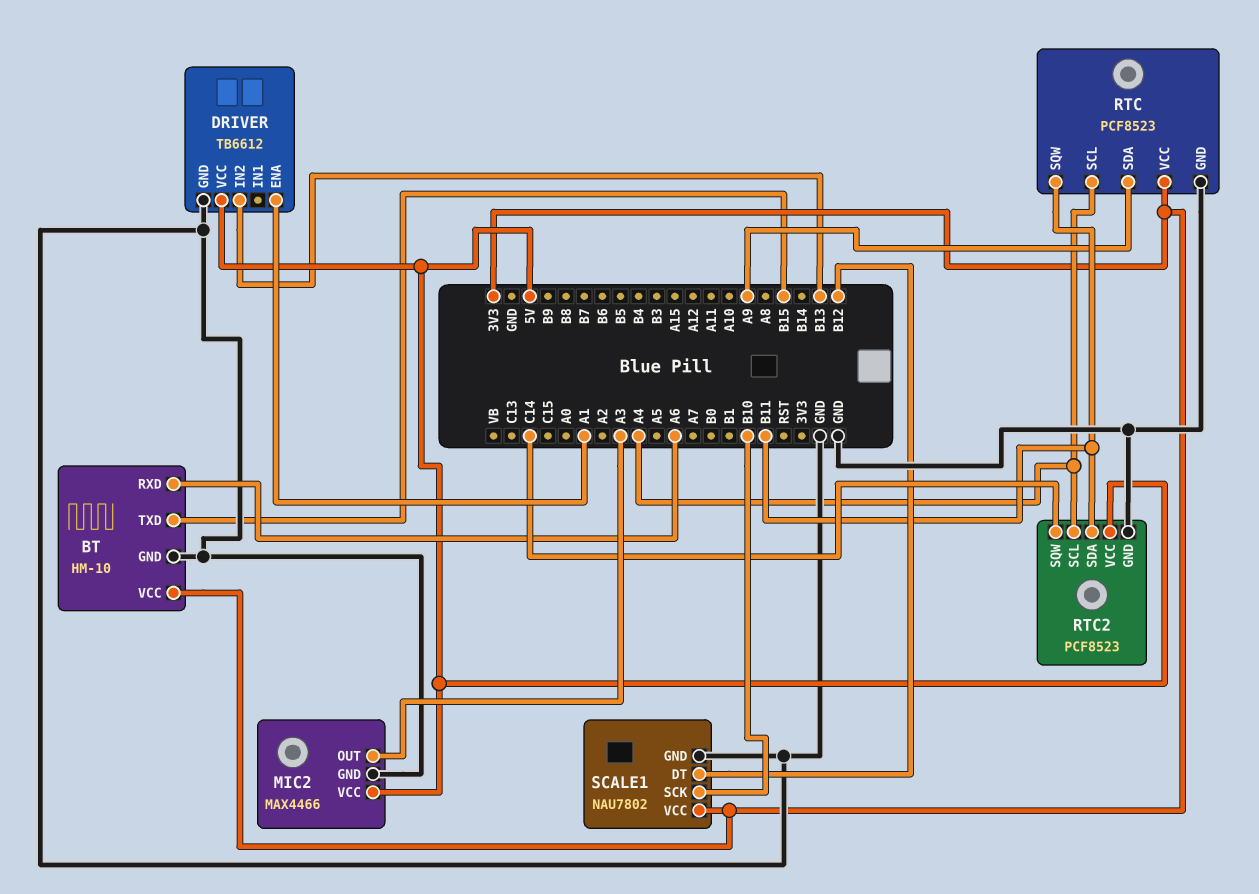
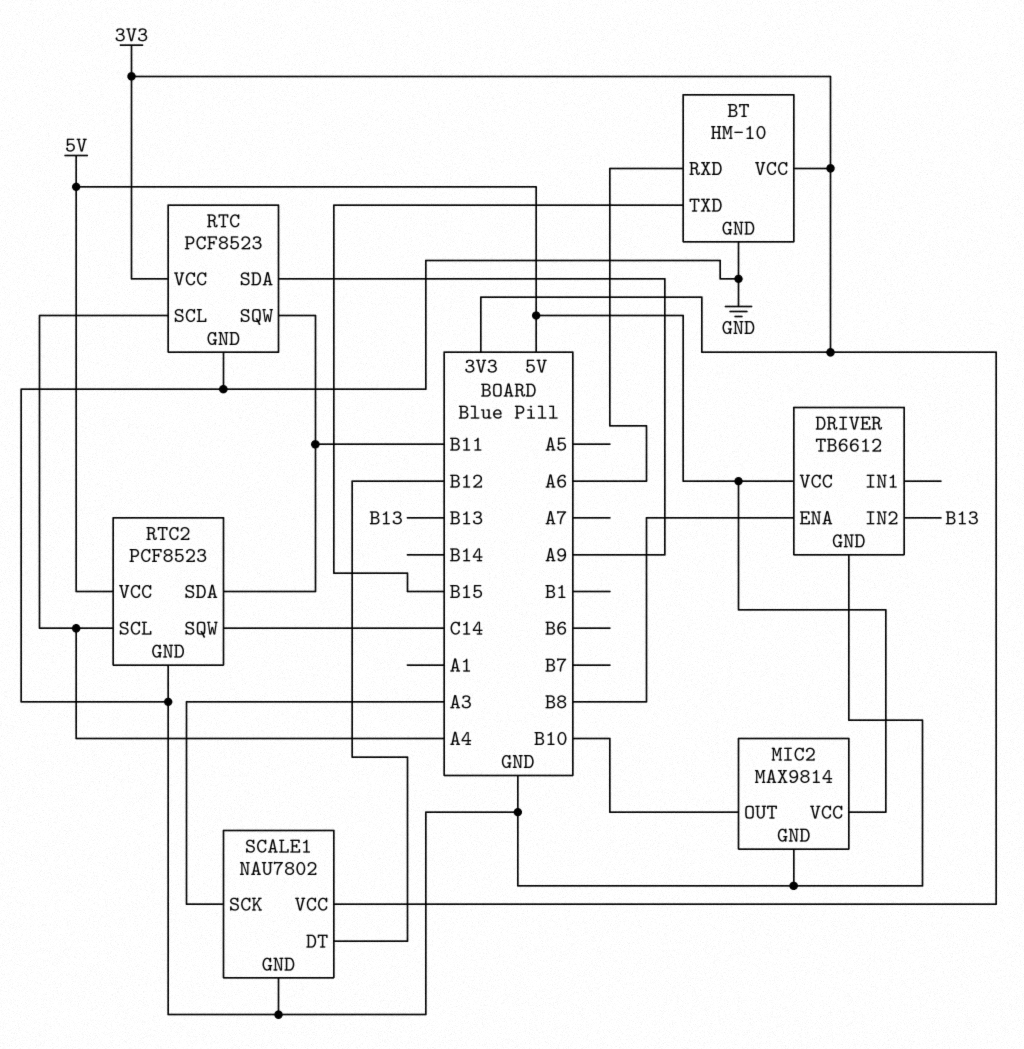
DRIVER pin ENA: A1 -> B8
MIC2: MAX4466 -> MAX9814
MIC2 pin OUT: A3 -> B10
SCALE1 pin SCK: B10 -> A3

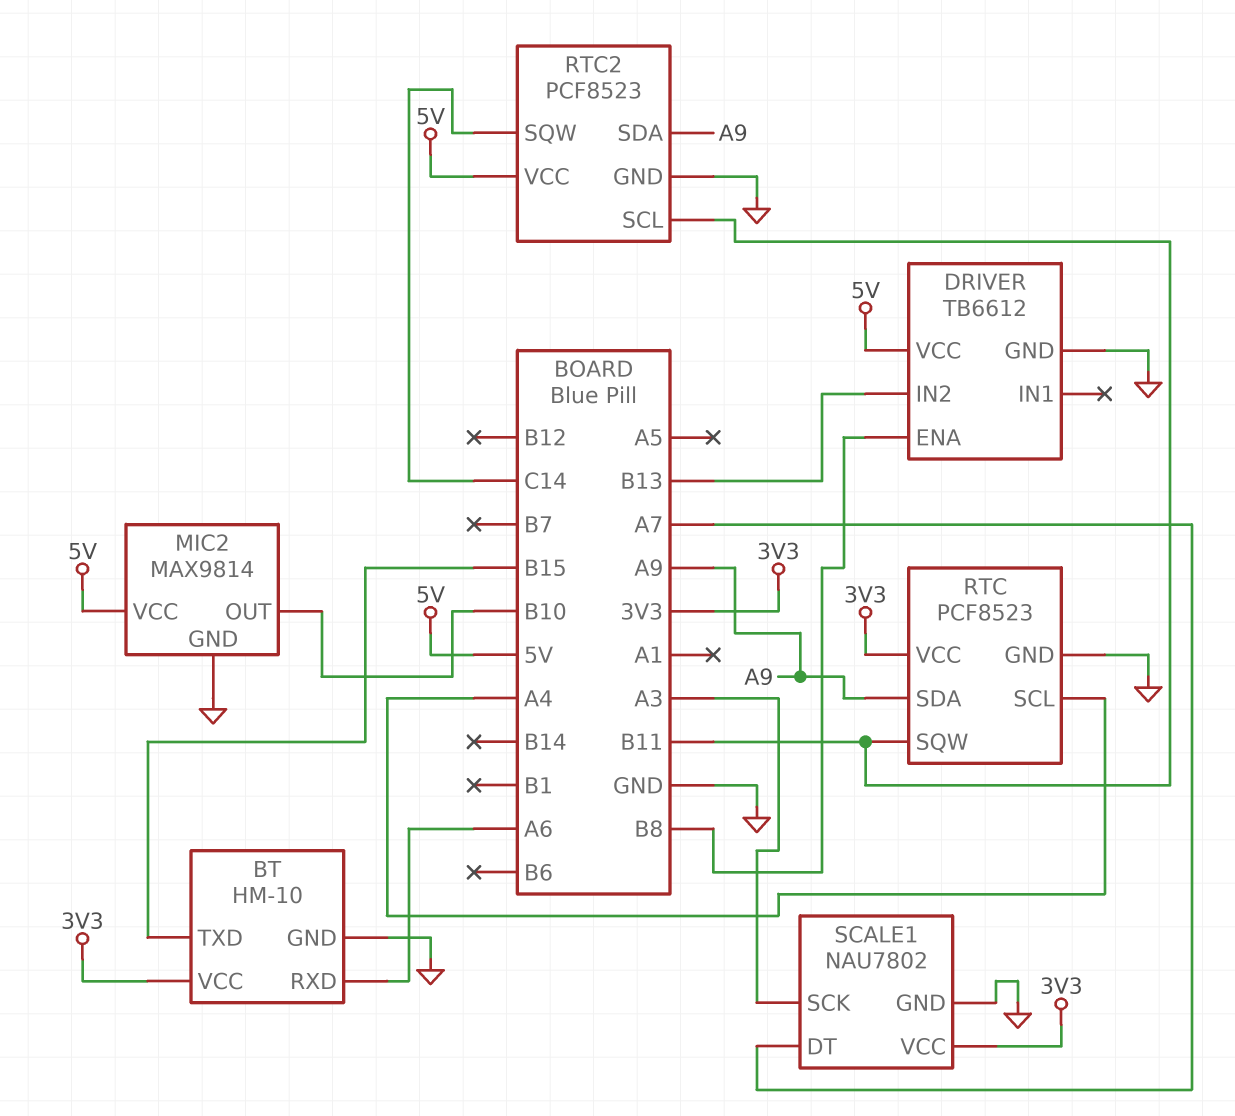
RTC2 pin SCL: A4 -> B11
RTC2 pin SDA: B11 -> A9
SCALE1 pin DT: B12 -> A7

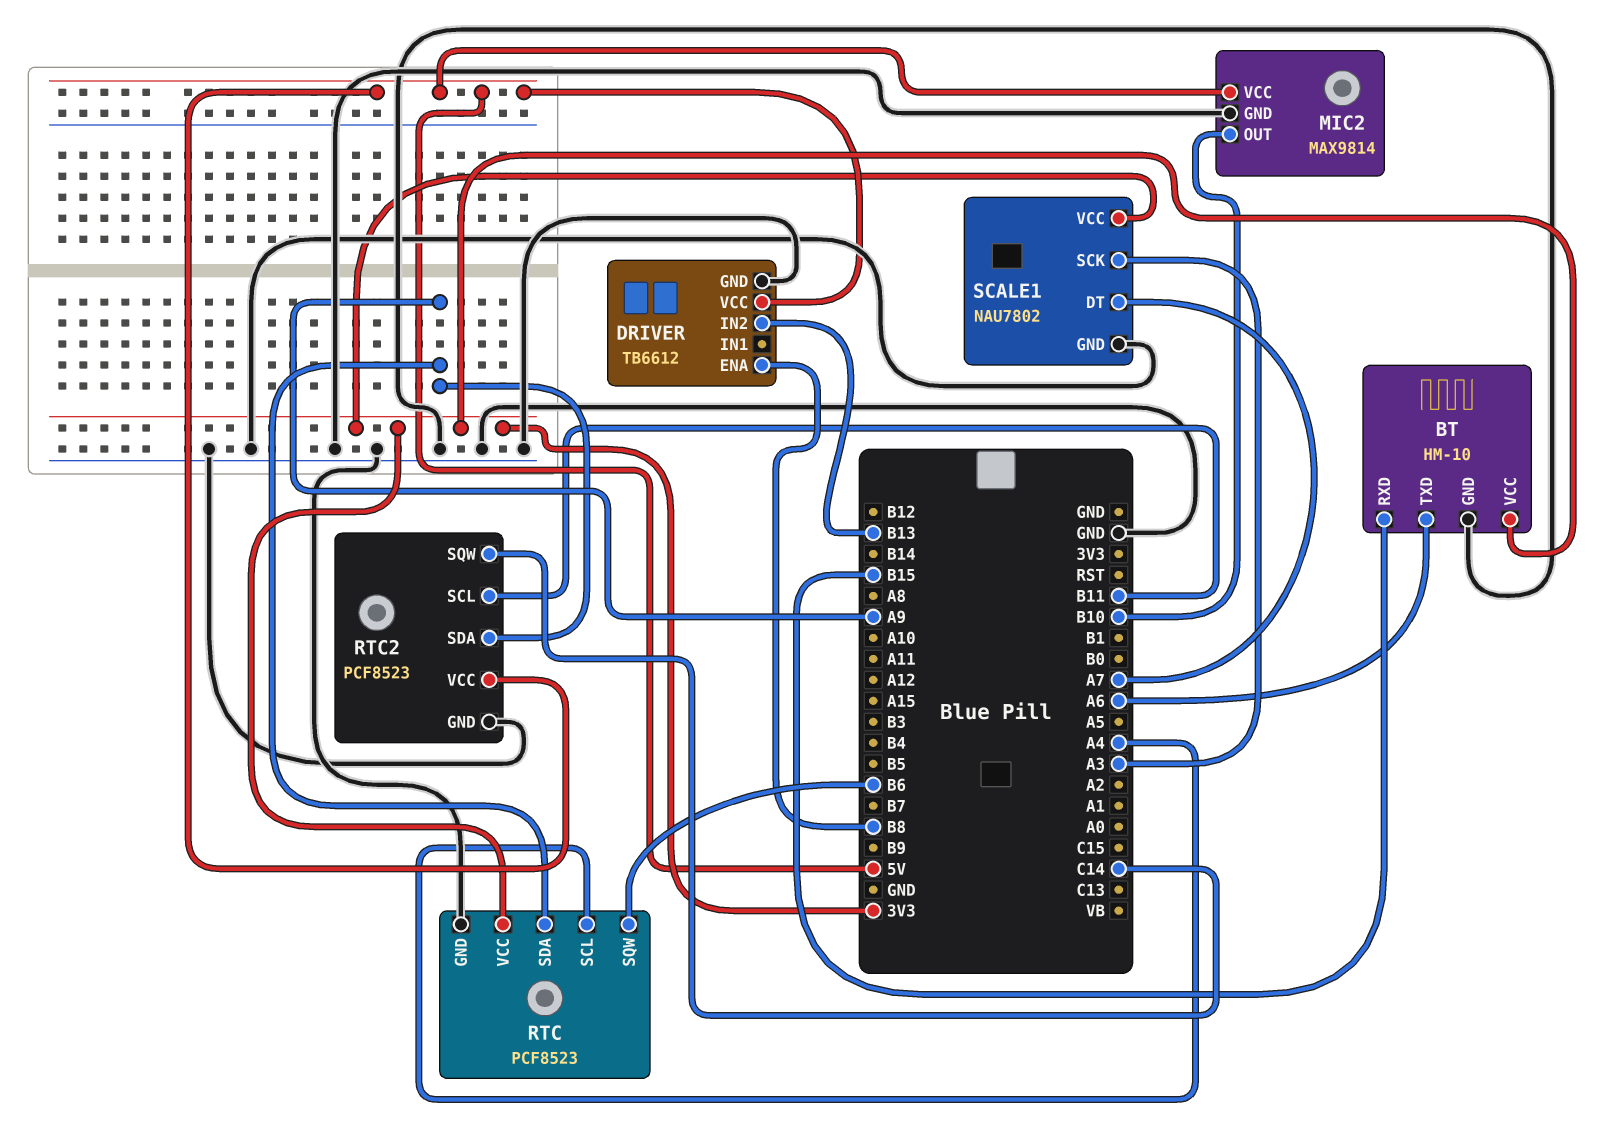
BT pin RXD: A6 -> B15
BT pin TXD: B15 -> A6
RTC pin SQW: B11 -> B6

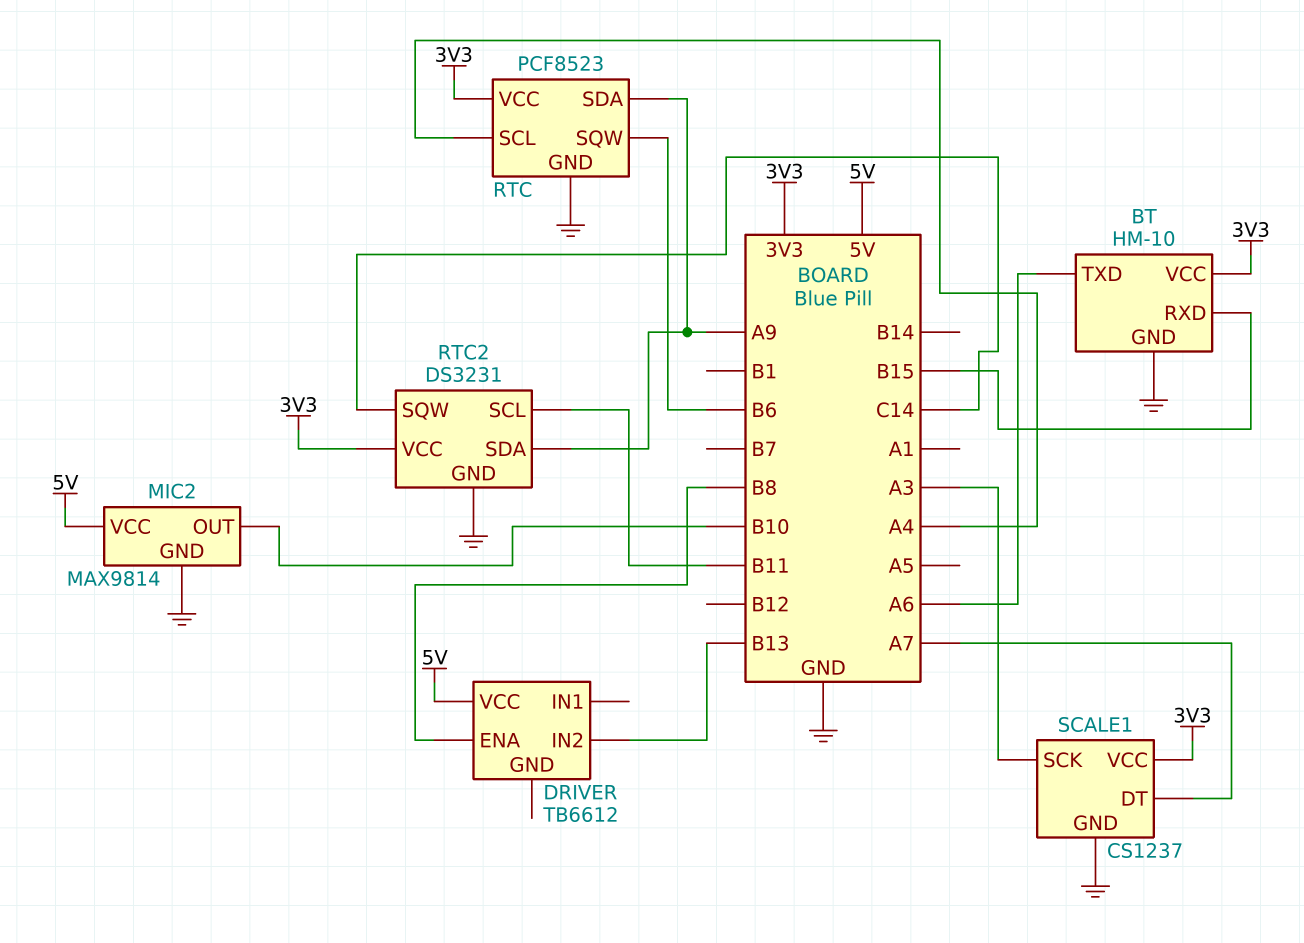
DRIVER pin GND: GND -> none
RTC2: PCF8523 -> DS3231
RTC2 pin VCC: 5V -> 3V3
SCALE1: NAU7802 -> CS1237

